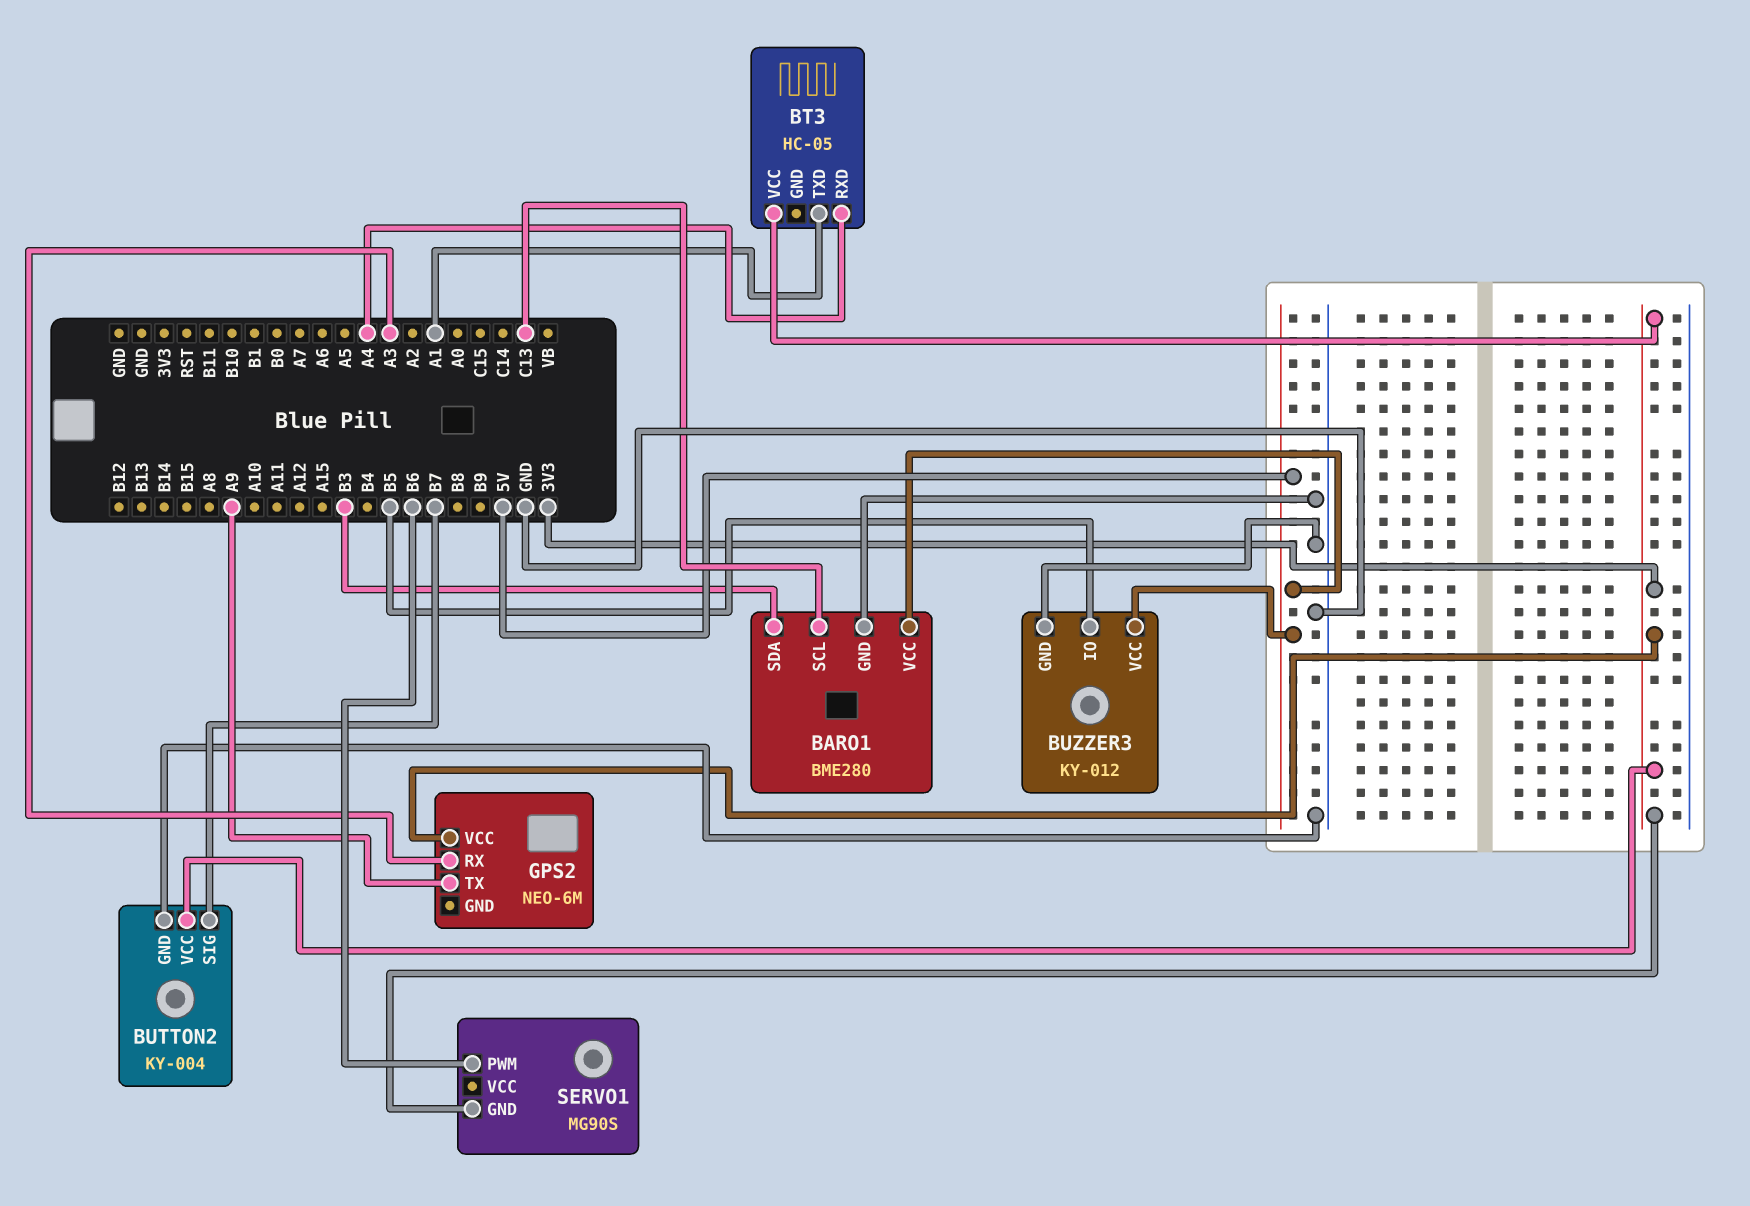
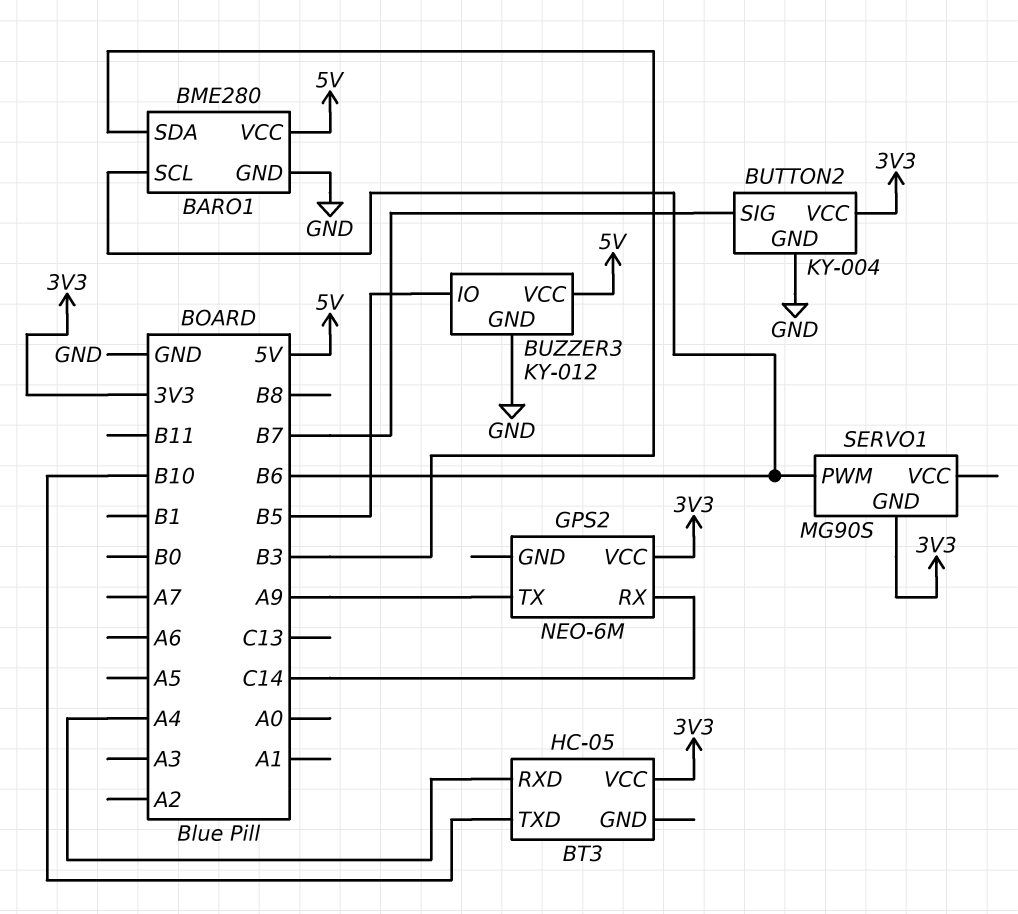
BARO1 pin SCL: C13 -> B6
BT3 pin TXD: A1 -> B10
GPS2 pin RX: A3 -> C14

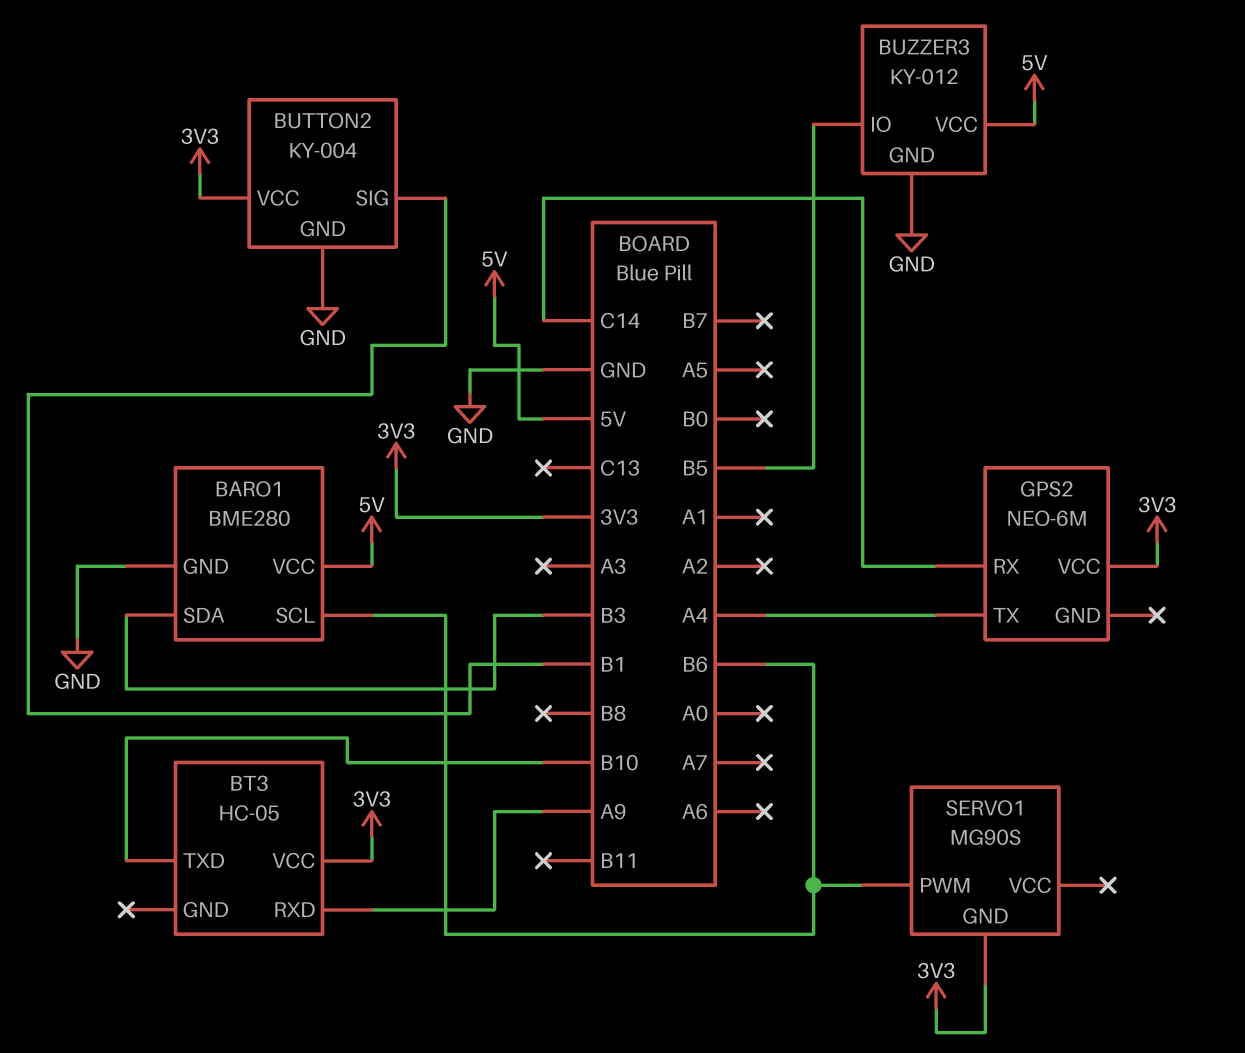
BT3 pin RXD: A4 -> A9
BUTTON2 pin SIG: B7 -> B1
GPS2 pin TX: A9 -> A4

